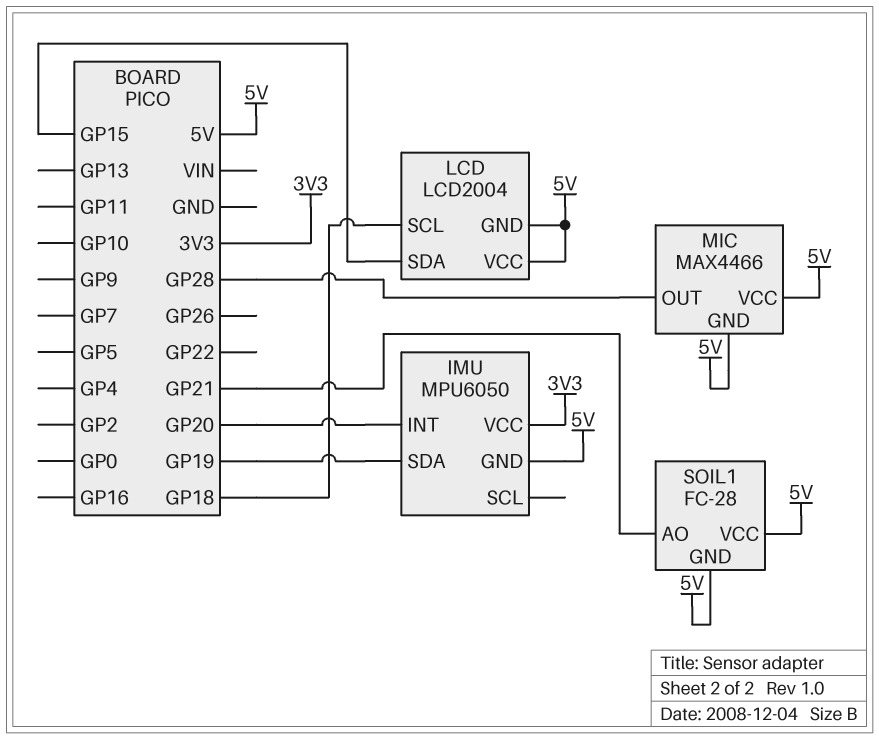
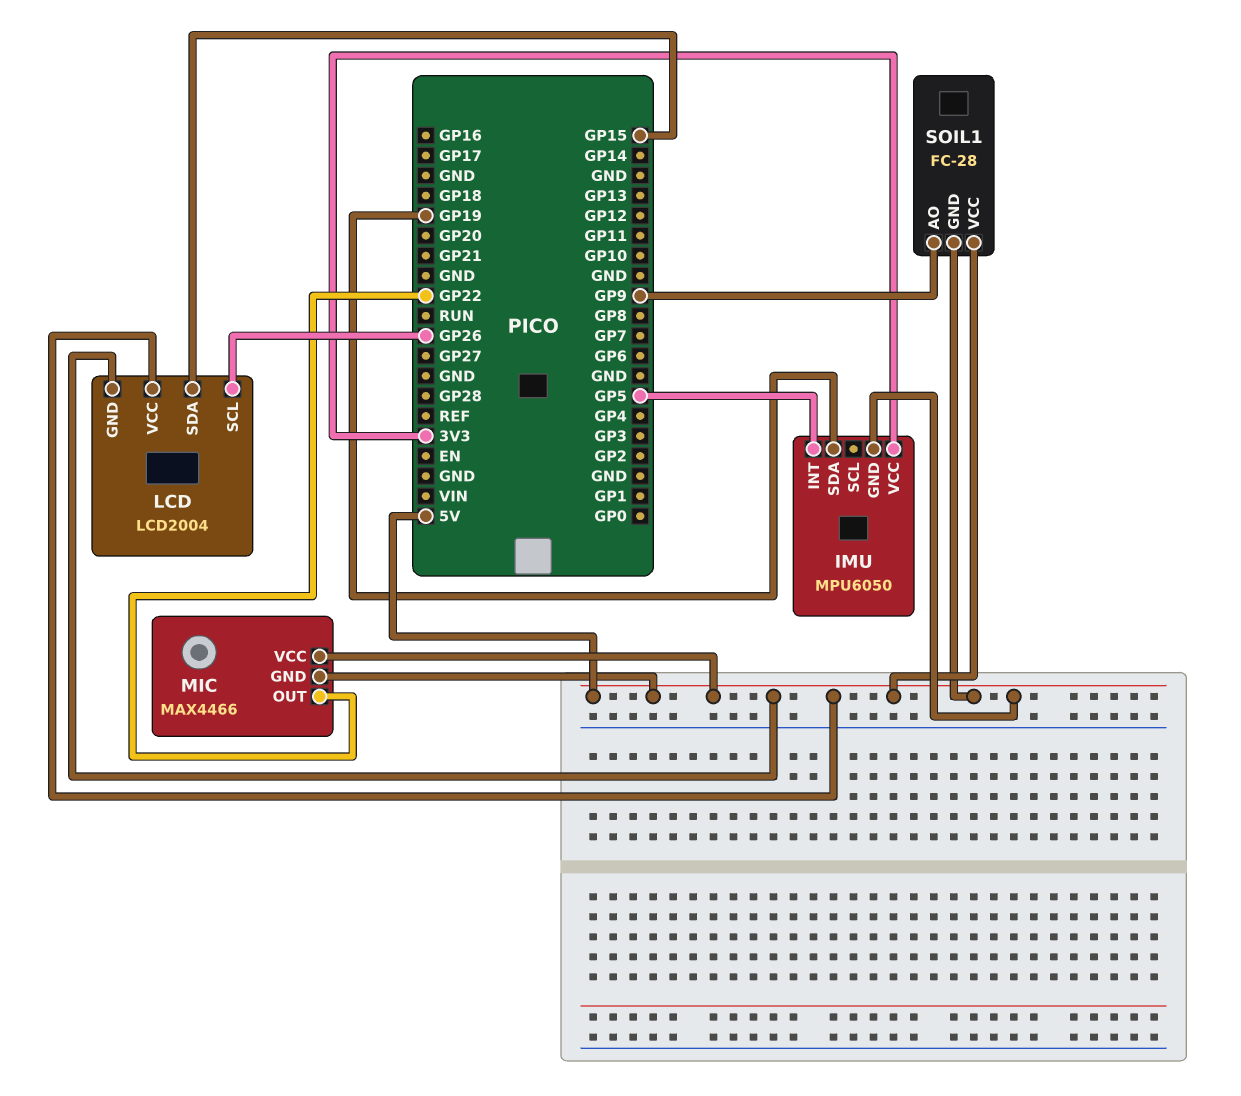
IMU pin INT: GP20 -> GP5
LCD pin SCL: GP18 -> GP26
MIC pin OUT: GP28 -> GP22
SOIL1 pin AO: GP21 -> GP9

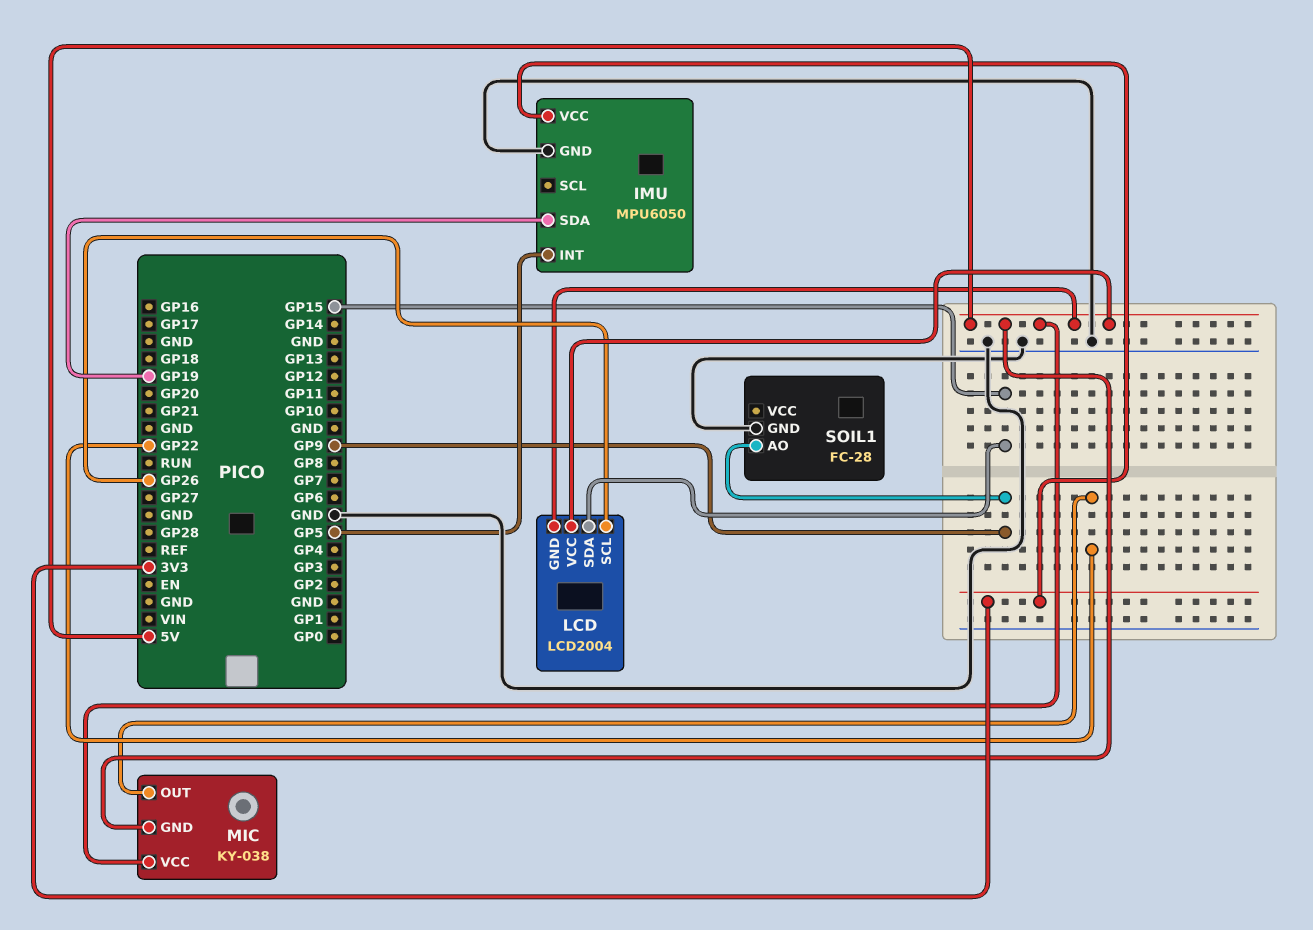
IMU pin GND: 5V -> GND
MIC: MAX4466 -> KY-038
SOIL1 pin GND: 5V -> GND
SOIL1 pin VCC: 5V -> none

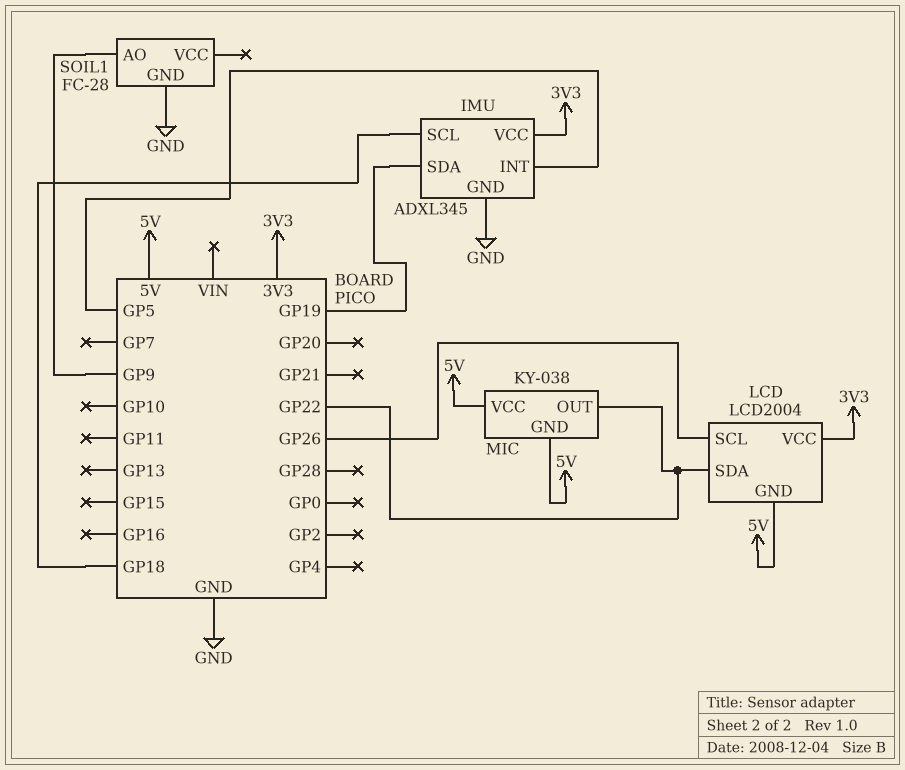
IMU: MPU6050 -> ADXL345
IMU pin SCL: none -> GP18
LCD pin SDA: GP15 -> GP22
LCD pin VCC: 5V -> 3V3

